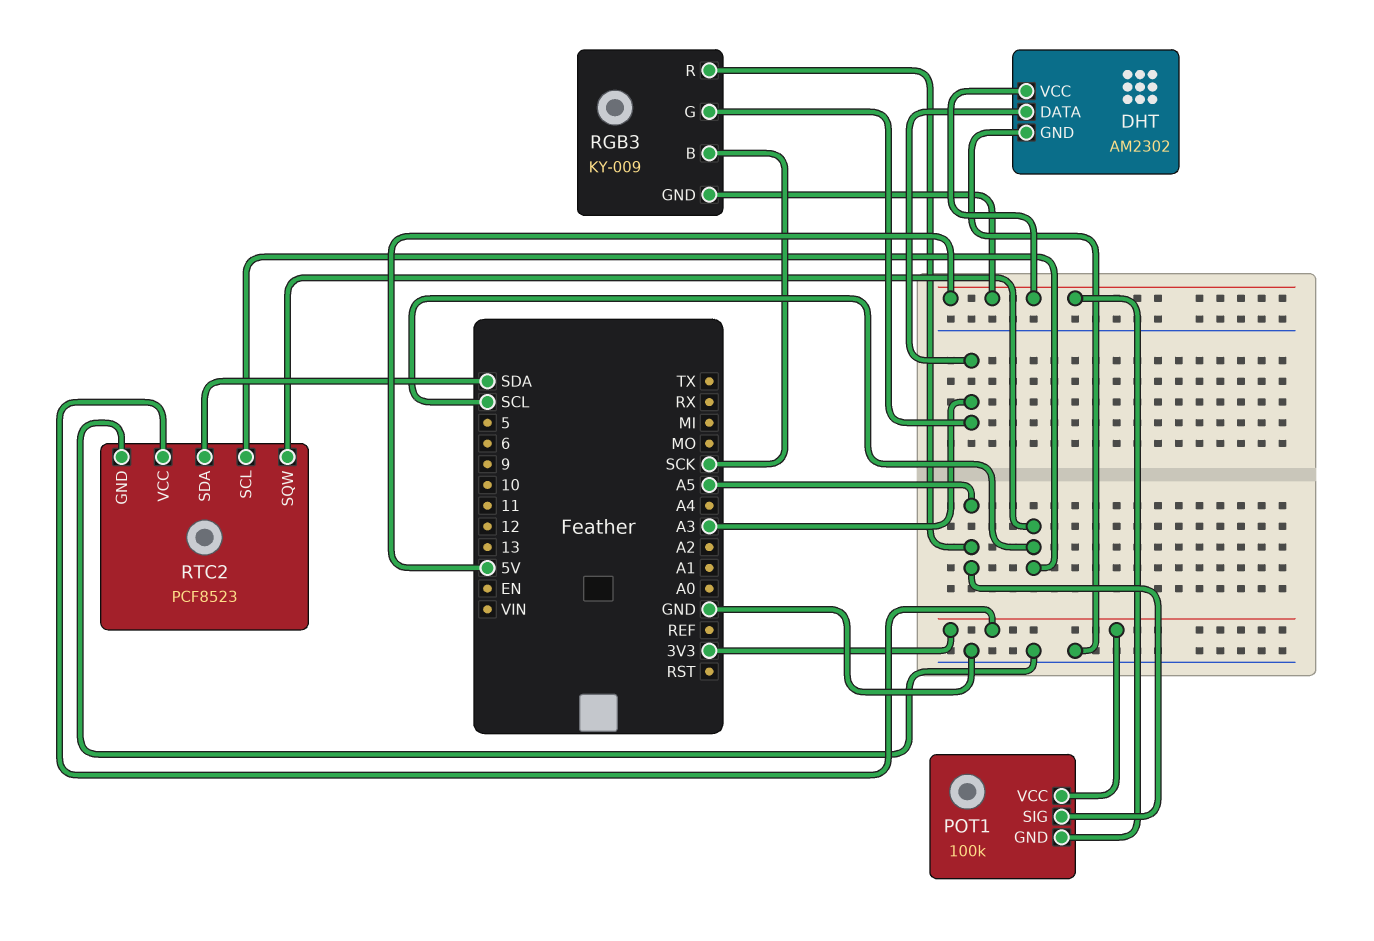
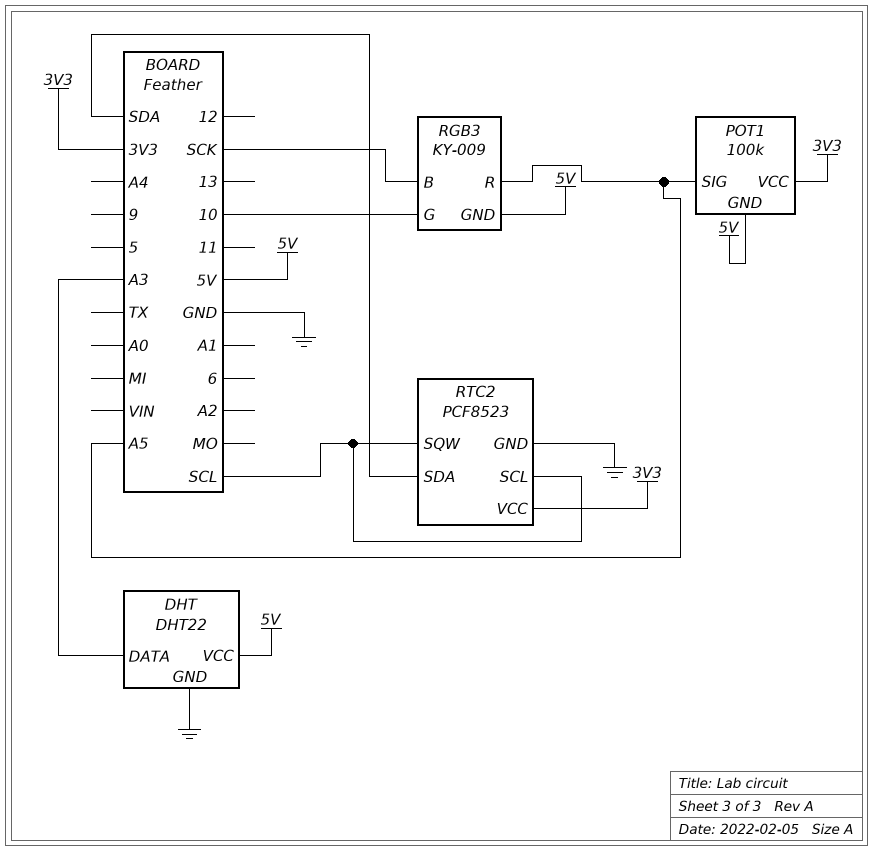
DHT: AM2302 -> DHT22
RGB3 pin G: A3 -> 10

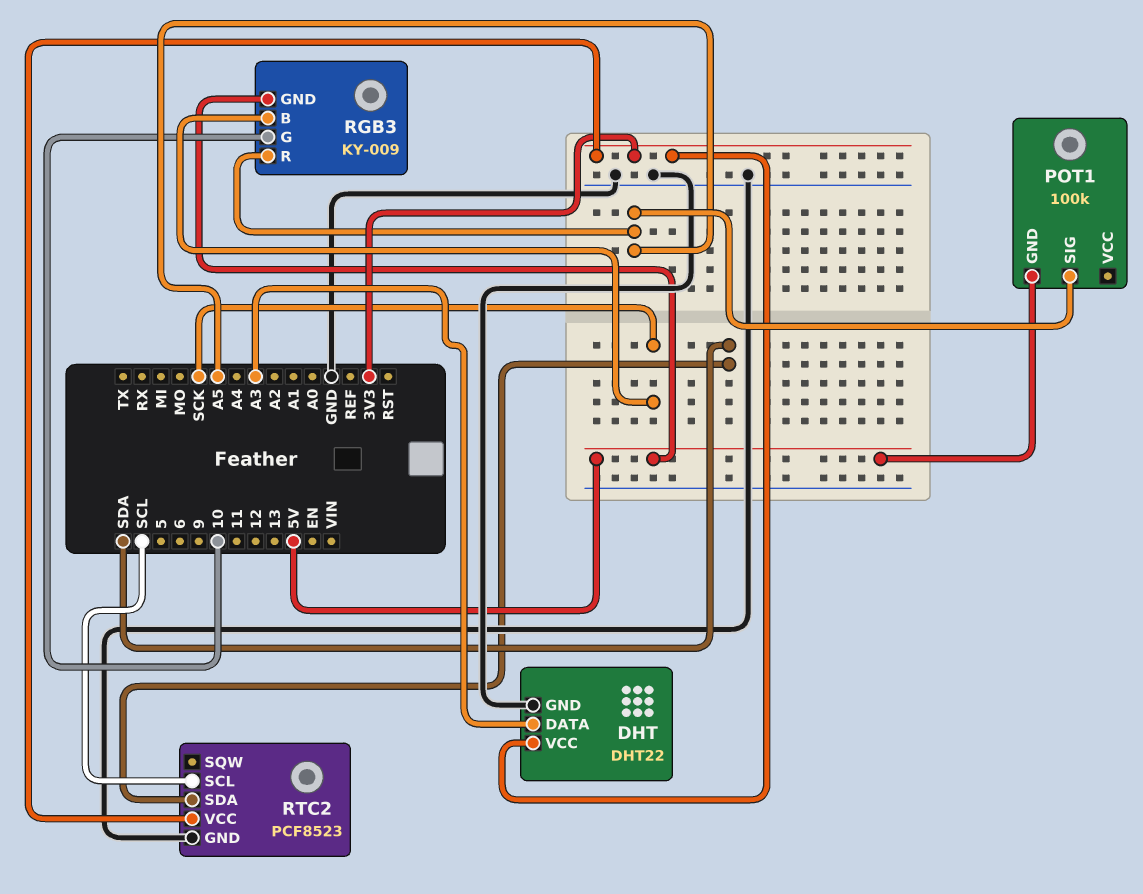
DHT pin VCC: 5V -> 3V3
POT1 pin VCC: 3V3 -> none
RTC2 pin SQW: SCL -> none

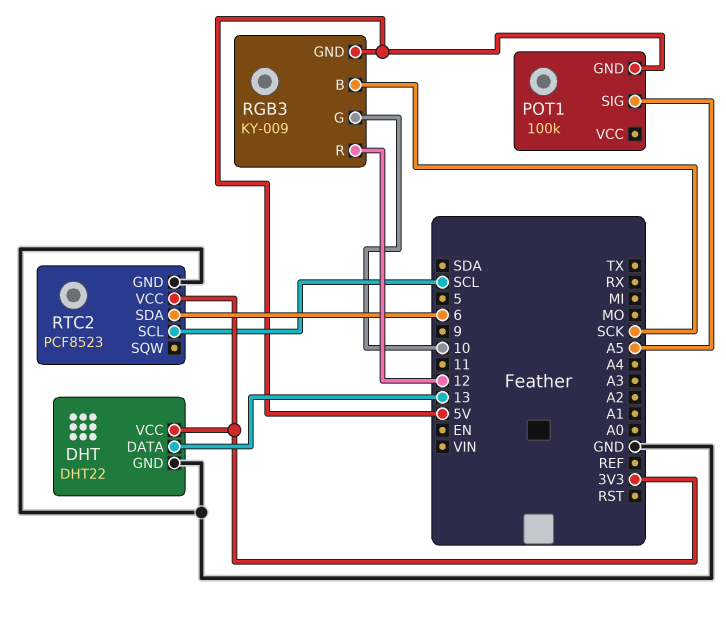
DHT pin DATA: A3 -> 13
RGB3 pin R: A5 -> 12
RTC2 pin SDA: SDA -> 6

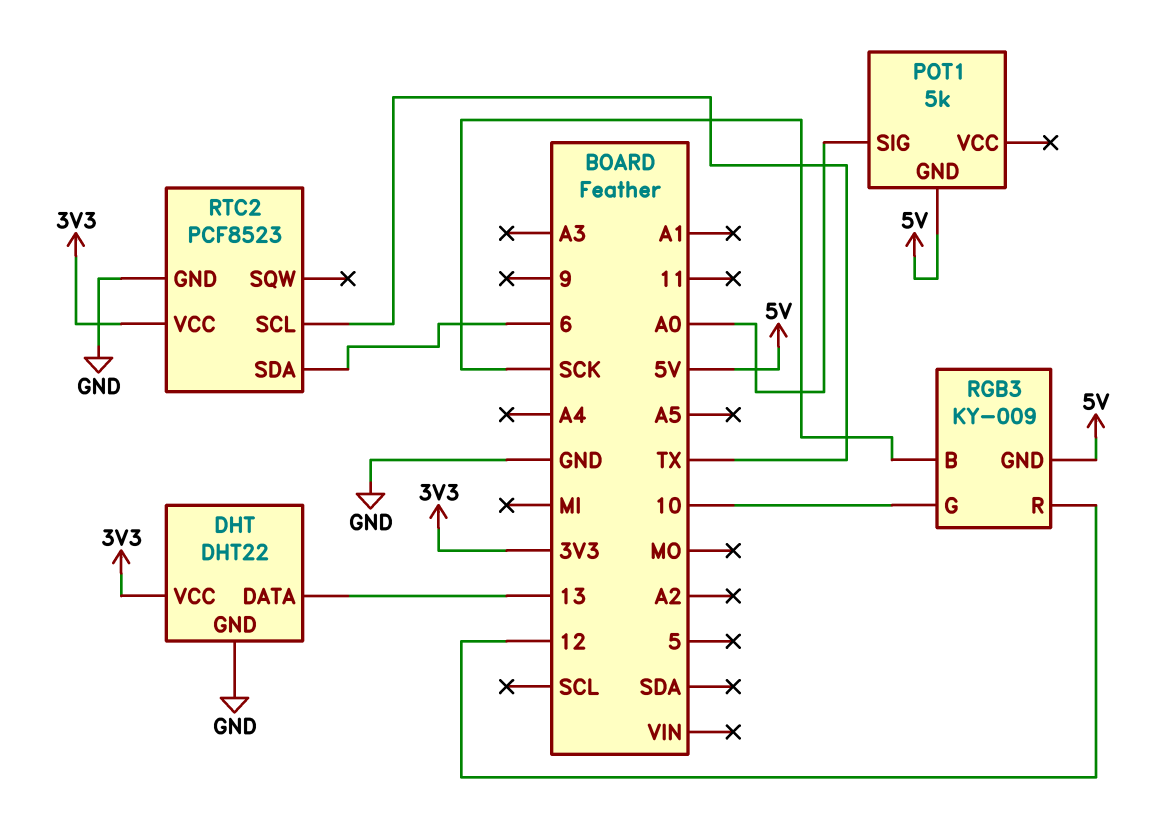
POT1: 100k -> 5k
POT1 pin SIG: A5 -> A0
RTC2 pin SCL: SCL -> TX

